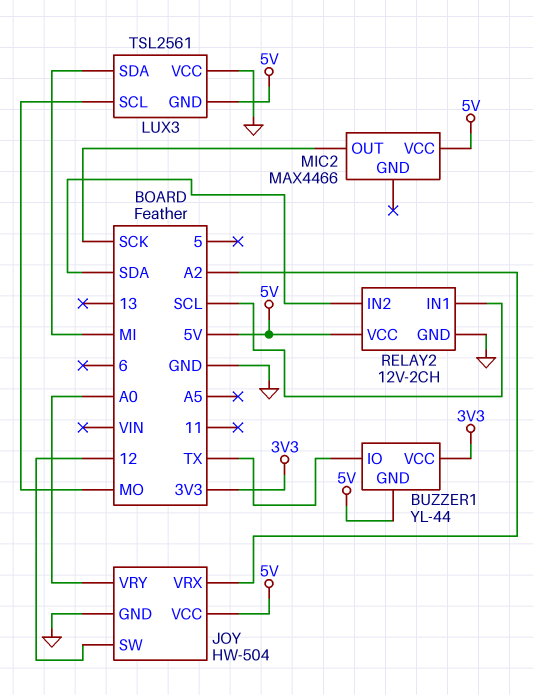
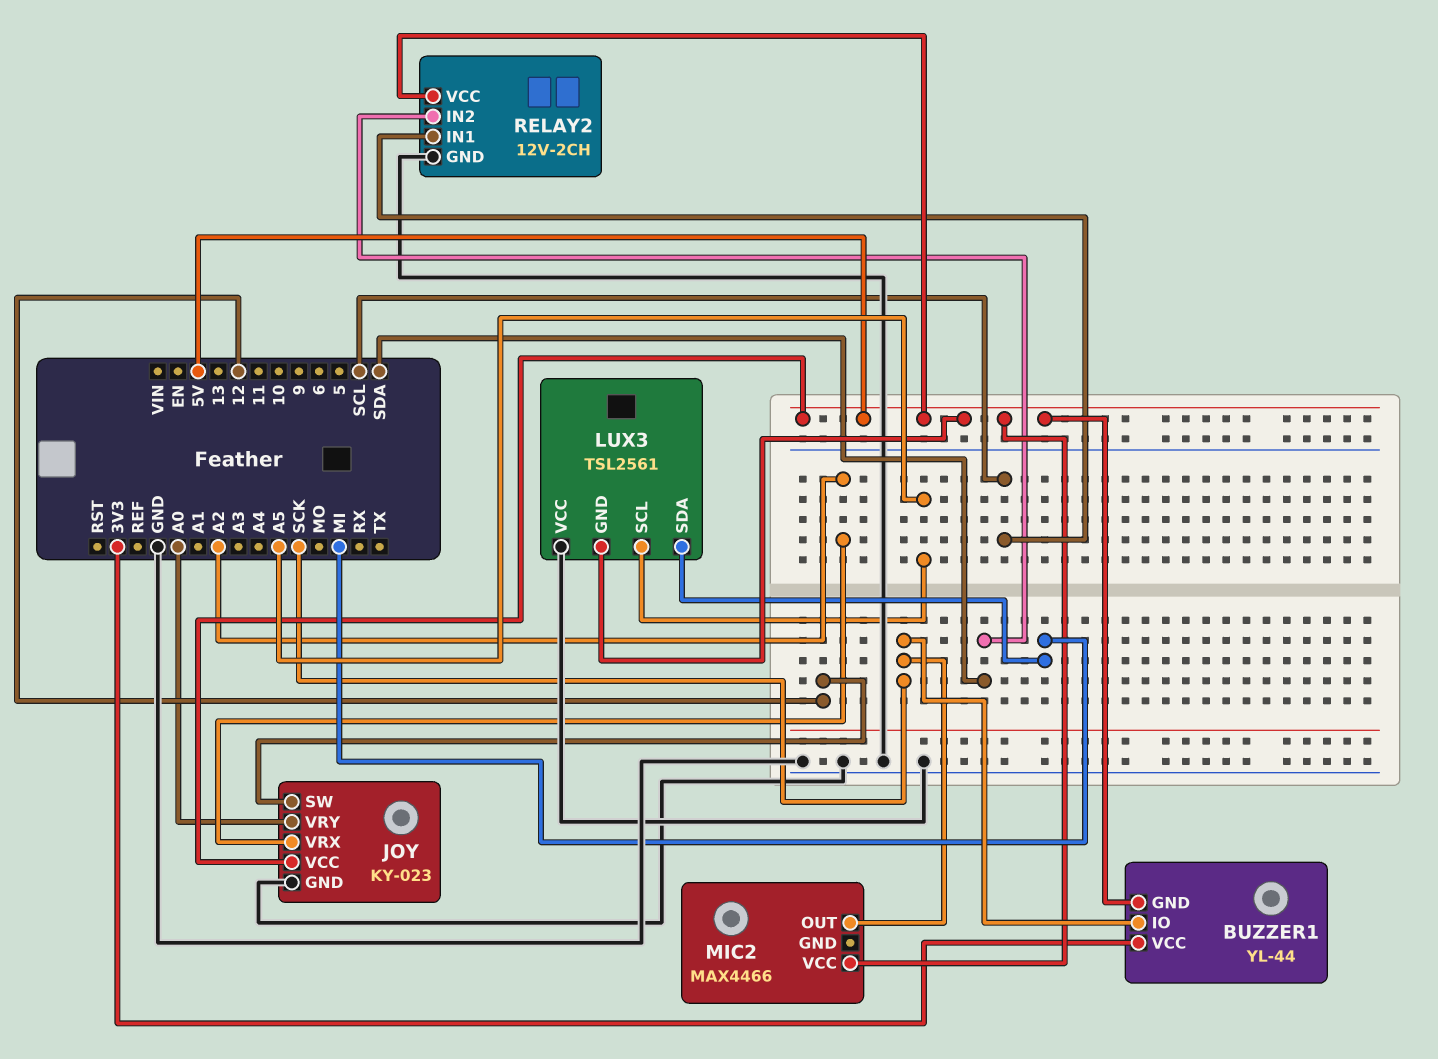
BUZZER1 pin IO: TX -> SCK
JOY: HW-504 -> KY-023
LUX3 pin SCL: MO -> A5

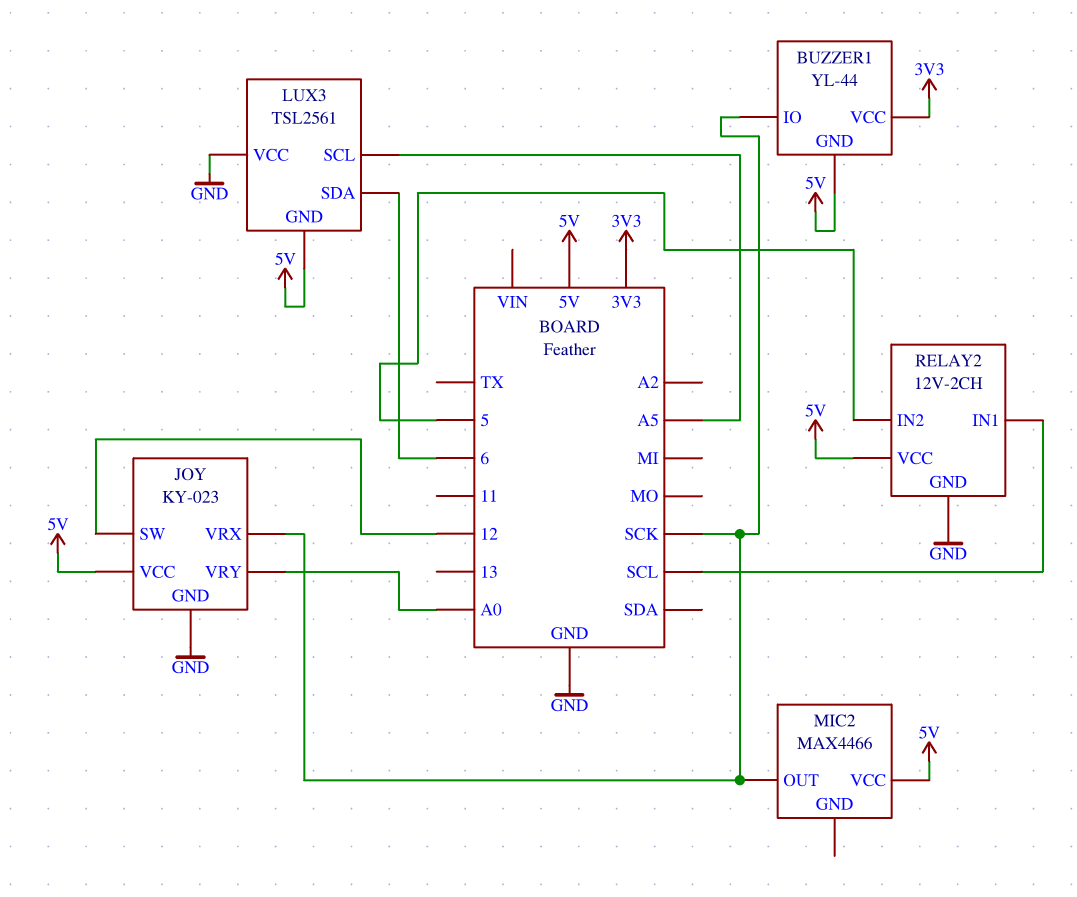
JOY pin VRX: A2 -> SCK
LUX3 pin SDA: MI -> 6
RELAY2 pin IN2: SDA -> 5

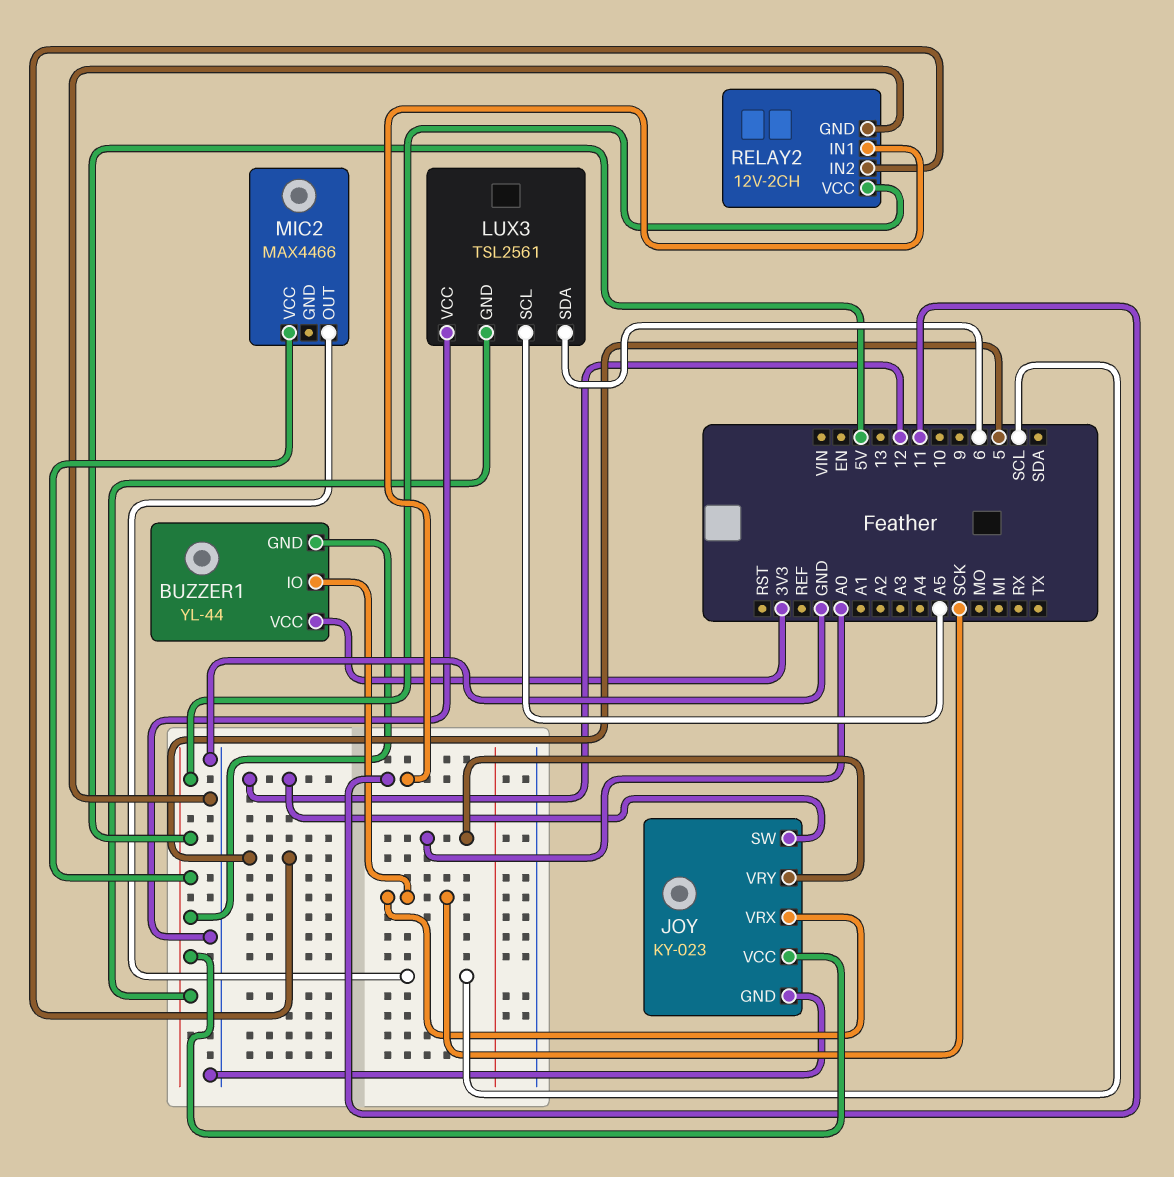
MIC2 pin OUT: SCK -> SCL
RELAY2 pin IN1: SCL -> 11

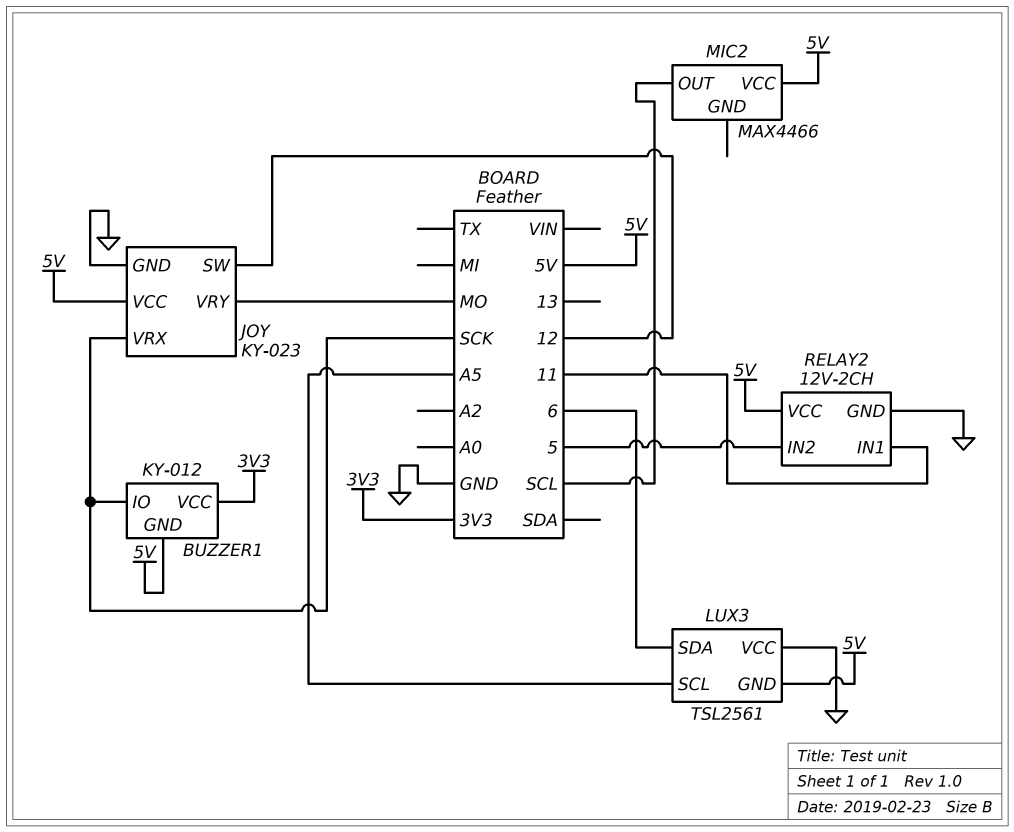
BUZZER1: YL-44 -> KY-012
JOY pin VRY: A0 -> MO

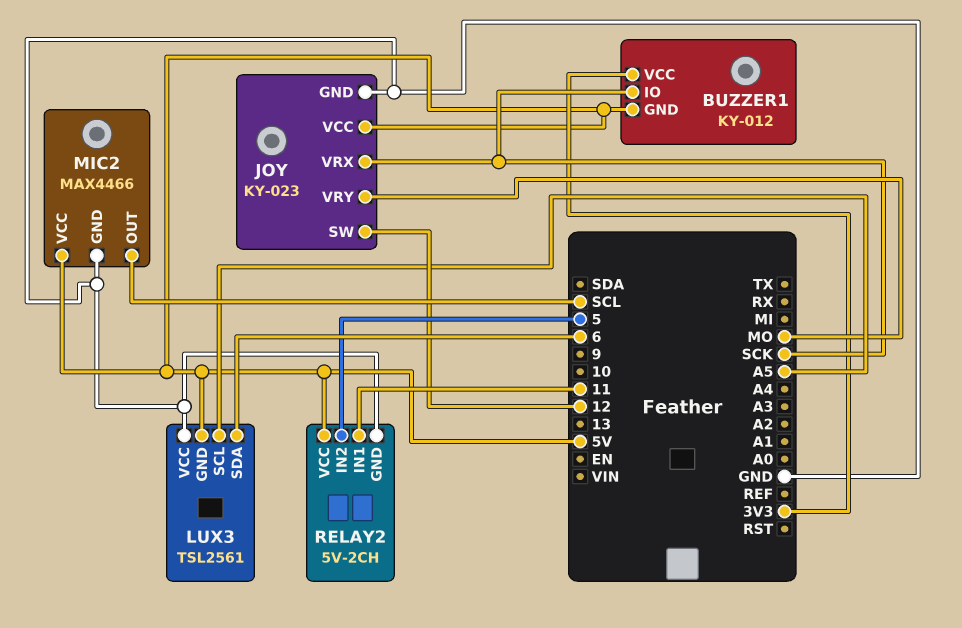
MIC2 pin GND: none -> GND
RELAY2: 12V-2CH -> 5V-2CH

